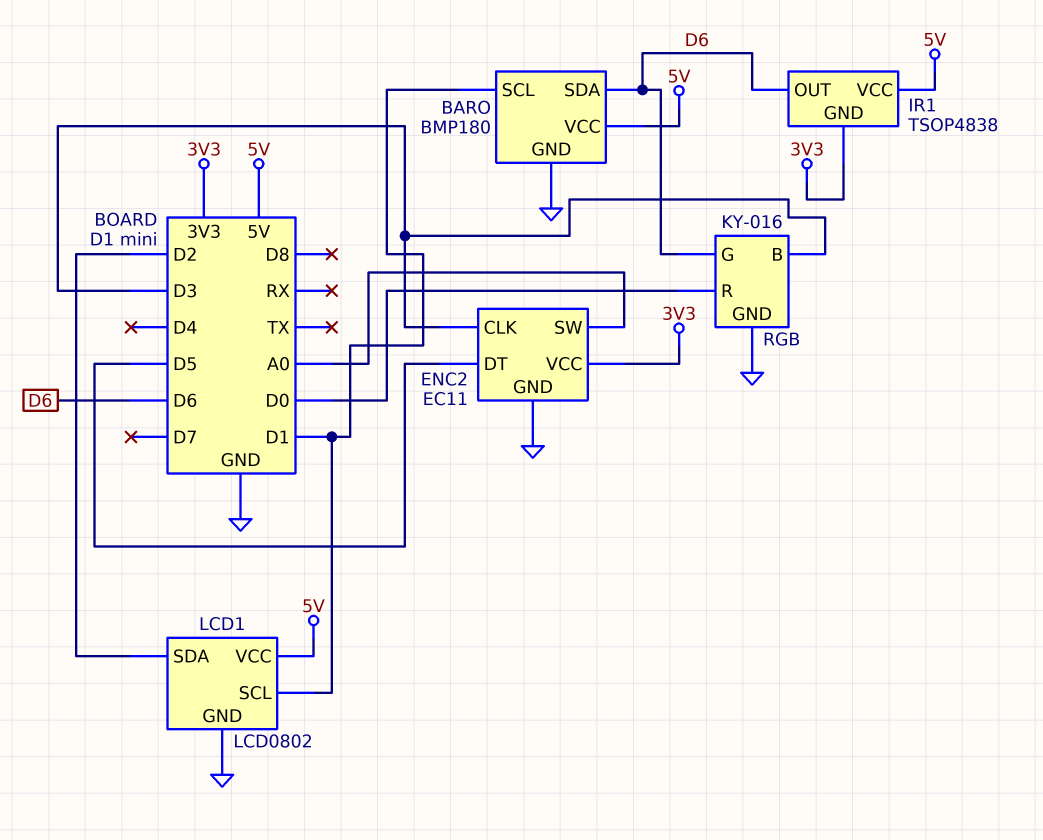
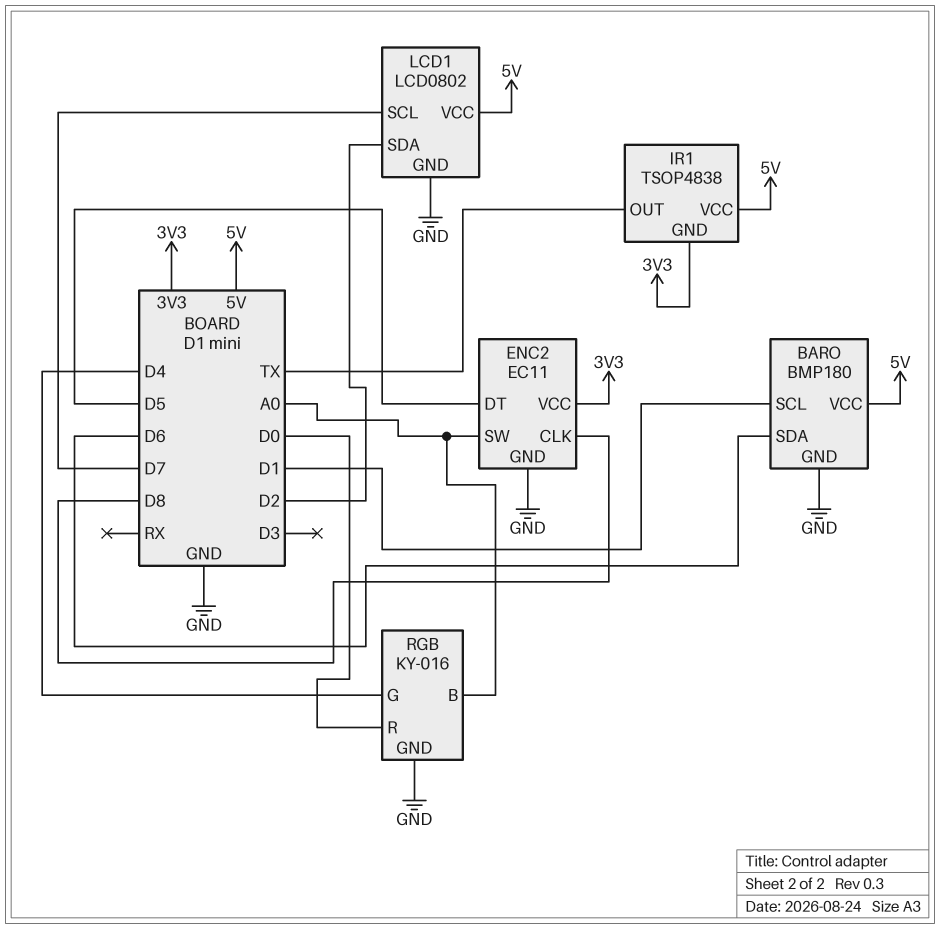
ENC2 pin CLK: D3 -> D8
IR1 pin OUT: D6 -> TX
LCD1 pin SCL: D1 -> D7
RGB pin B: D3 -> A0
RGB pin G: D6 -> D4

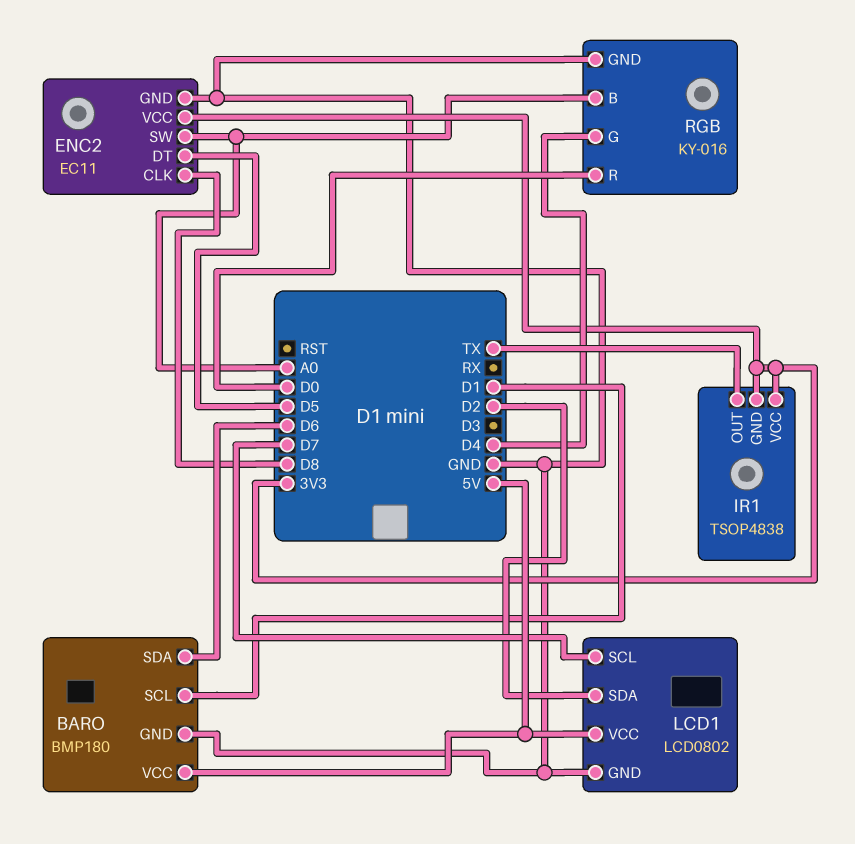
IR1 pin VCC: 5V -> 3V3

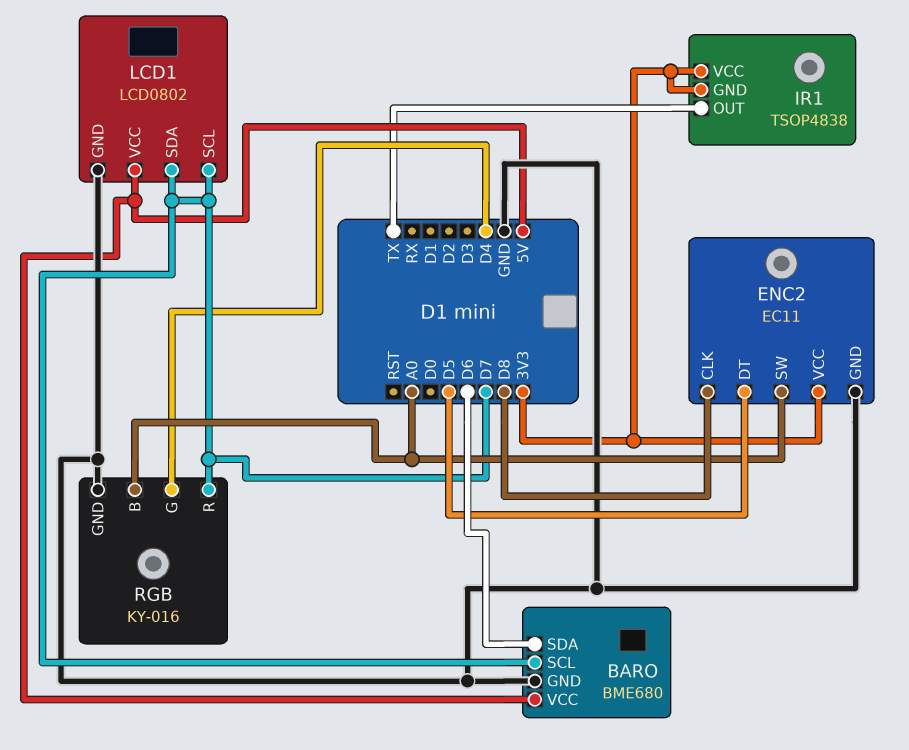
BARO: BMP180 -> BME680
BARO pin SCL: D1 -> D7
LCD1 pin SDA: D2 -> D7
RGB pin R: D0 -> D7

